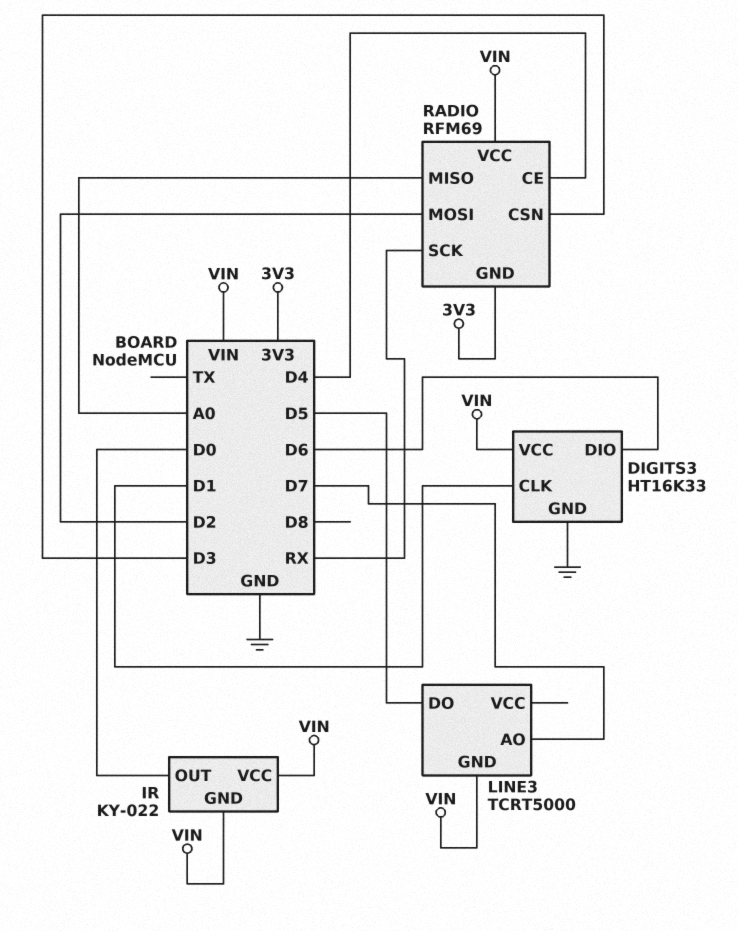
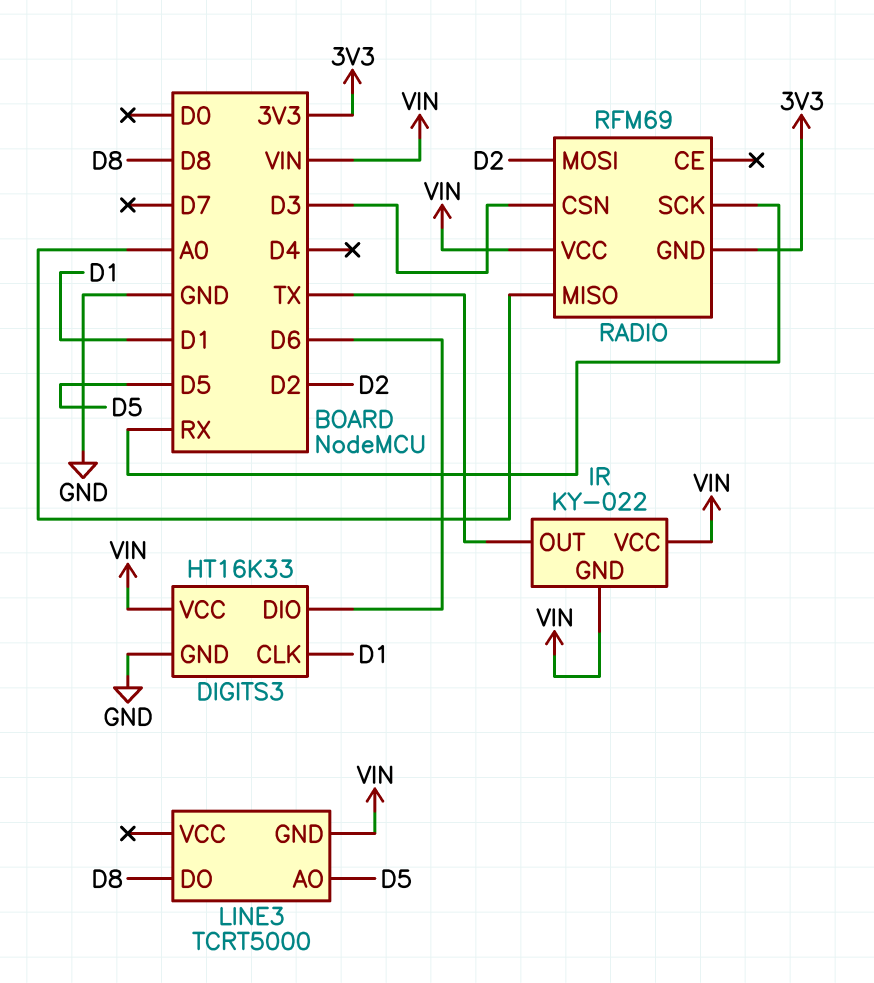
IR pin OUT: D0 -> TX
LINE3 pin AO: D7 -> D5
LINE3 pin DO: D5 -> D8
RADIO pin CE: D4 -> none

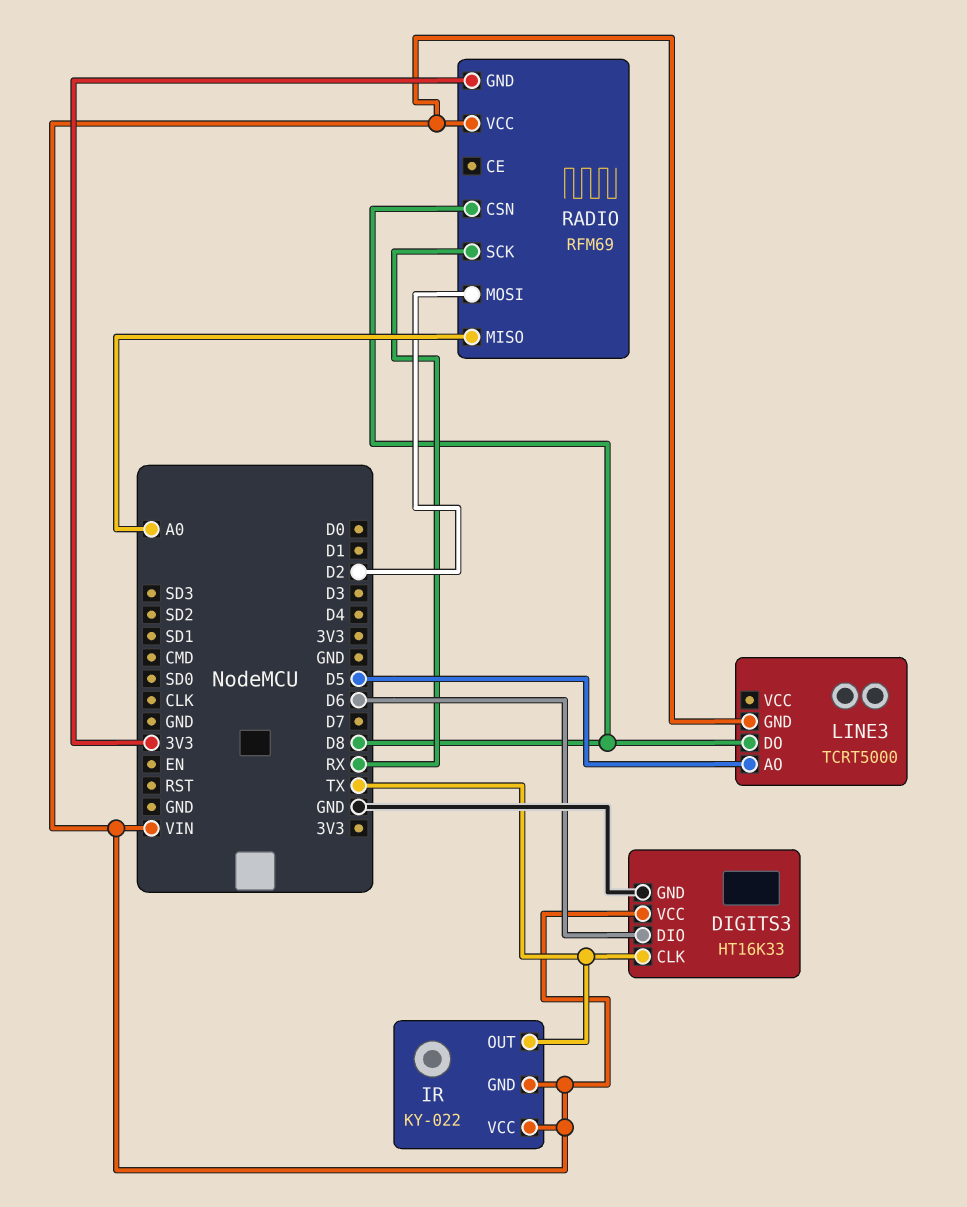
DIGITS3 pin CLK: D1 -> TX
RADIO pin CSN: D3 -> D8

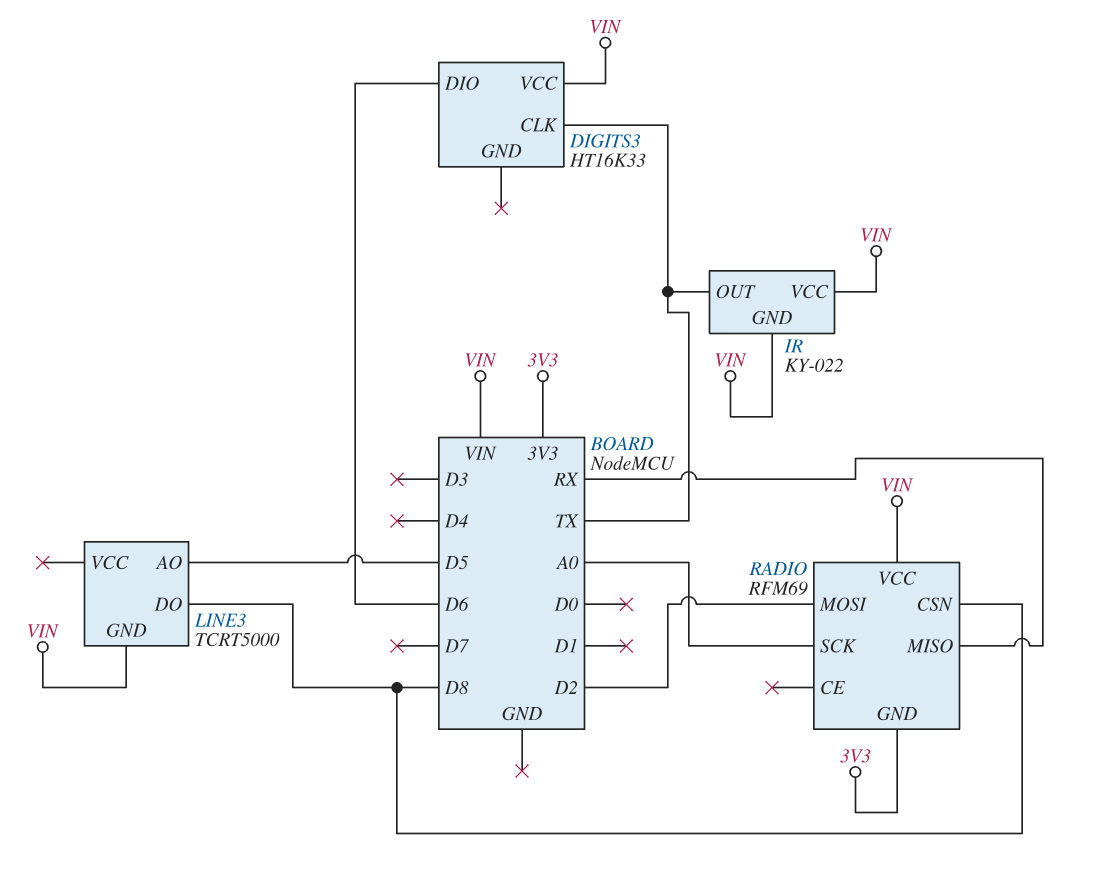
DIGITS3 pin GND: GND -> none
RADIO pin MISO: A0 -> RX
RADIO pin SCK: RX -> A0

